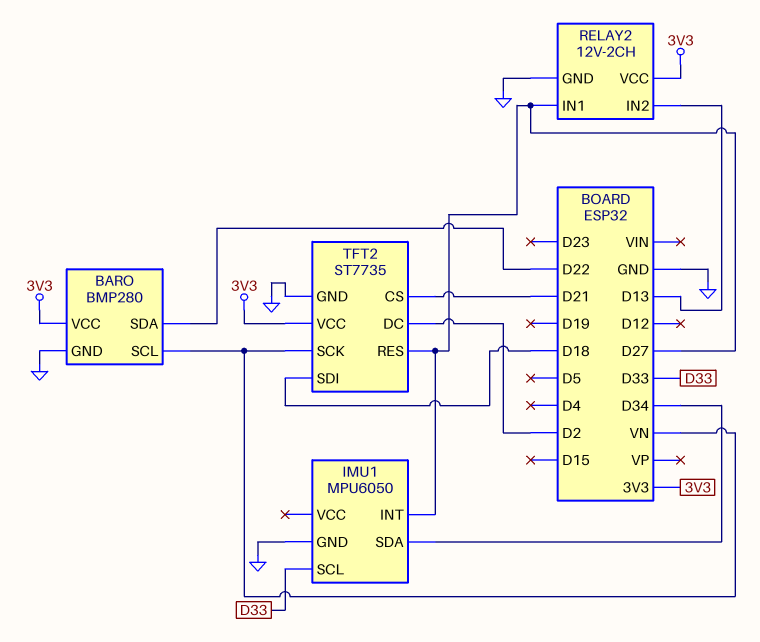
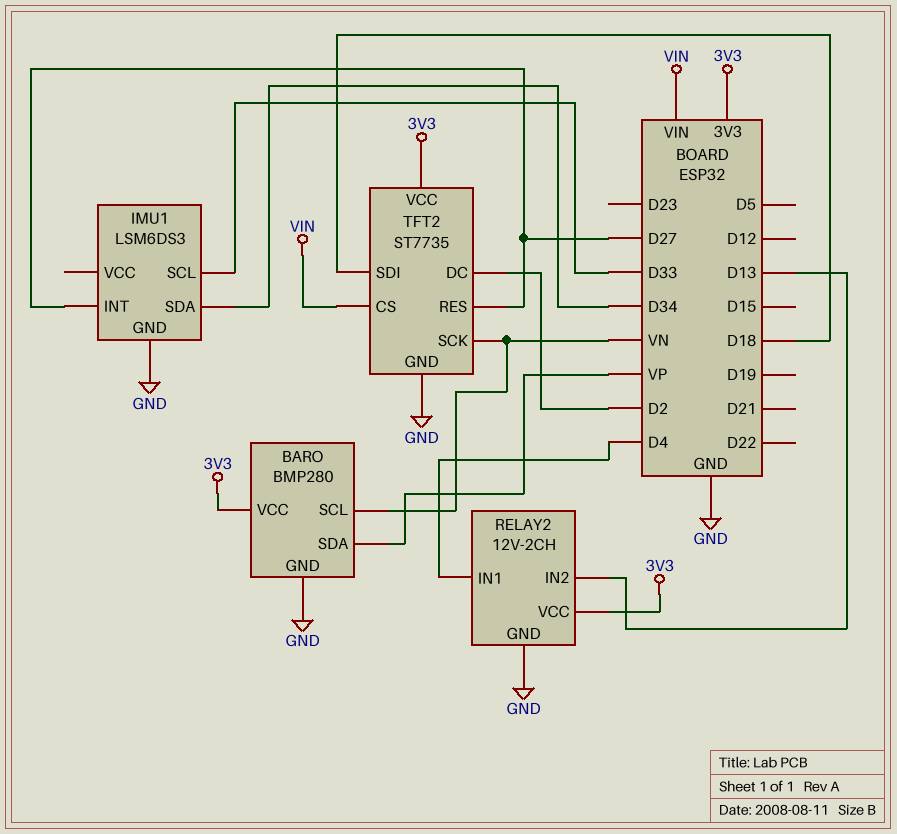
BARO pin SDA: D22 -> VP
IMU1: MPU6050 -> LSM6DS3
RELAY2 pin IN1: D27 -> D4
TFT2 pin CS: D21 -> VIN

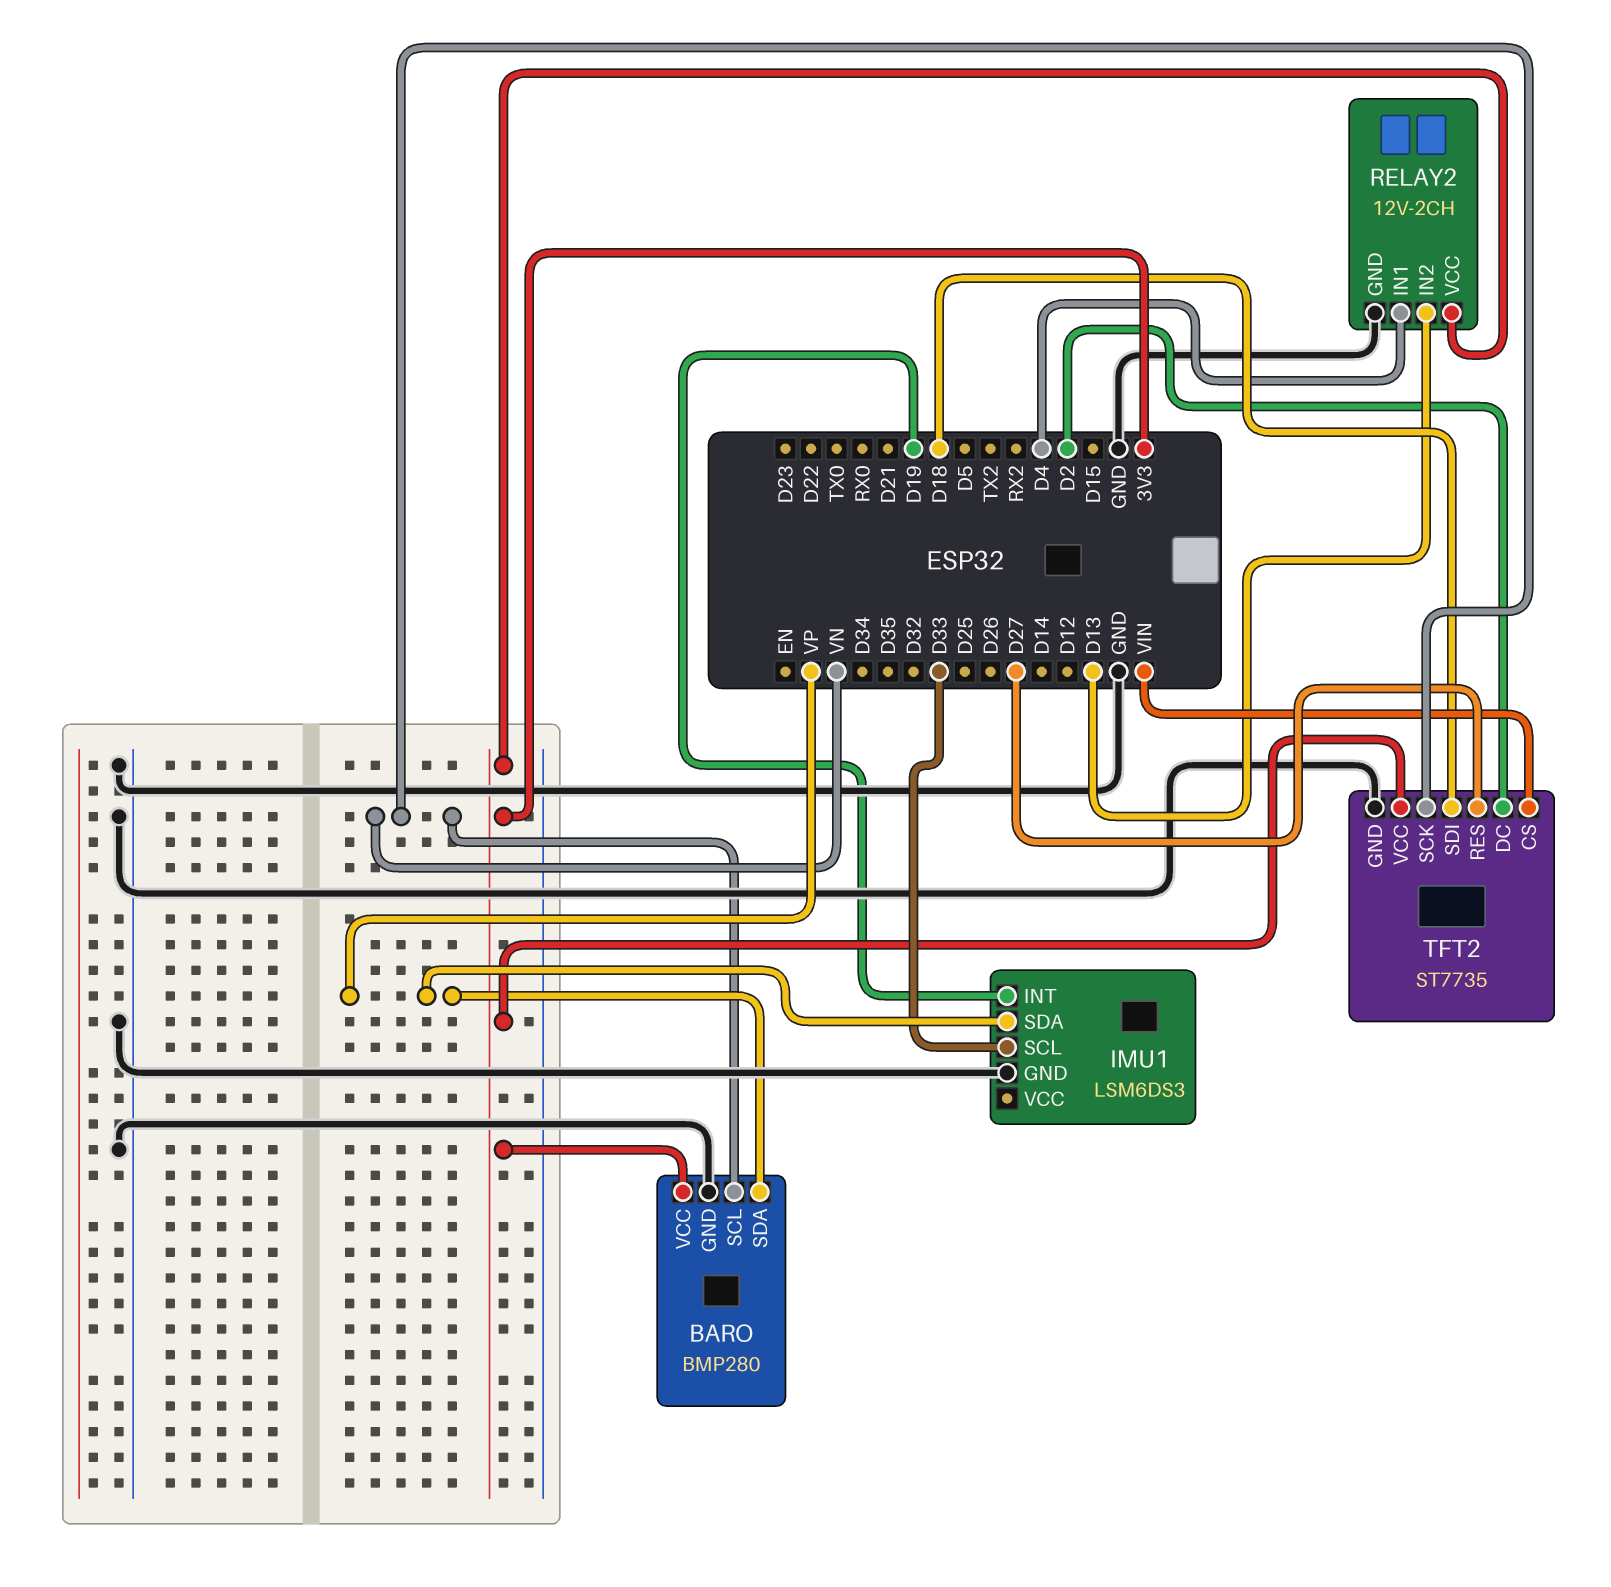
IMU1 pin INT: D27 -> D19
IMU1 pin SDA: D34 -> VP

